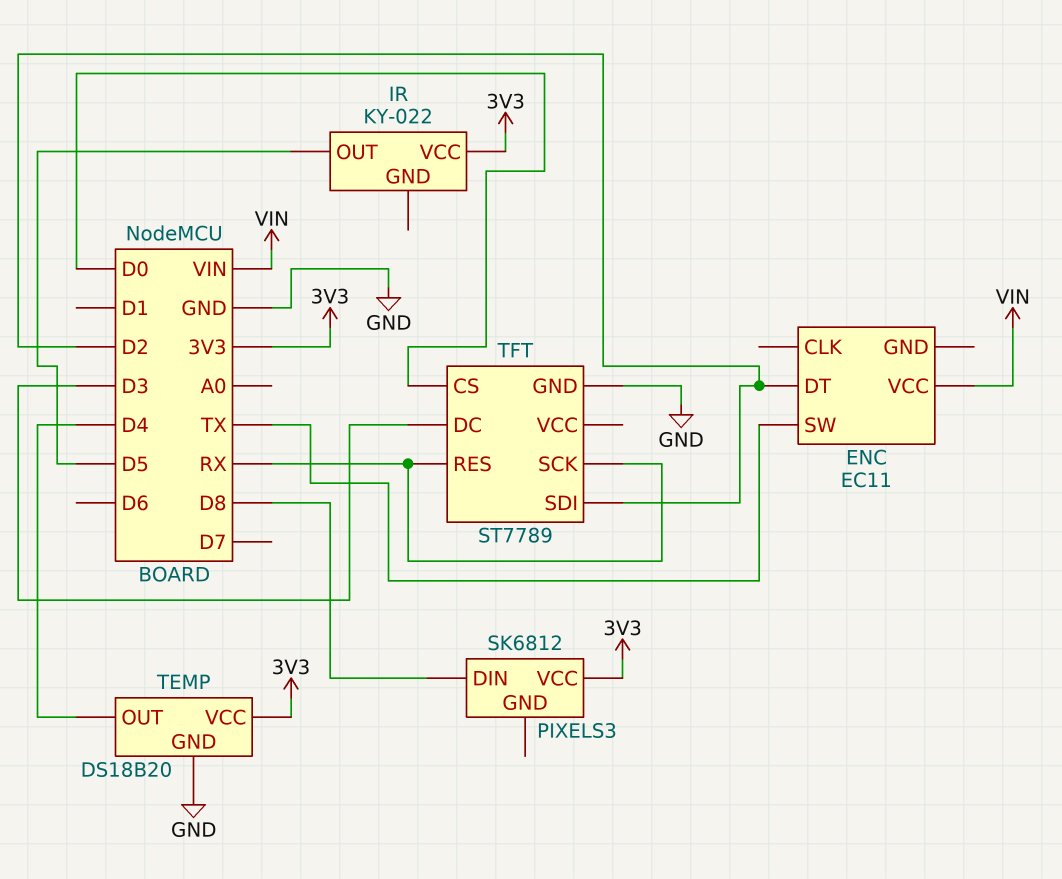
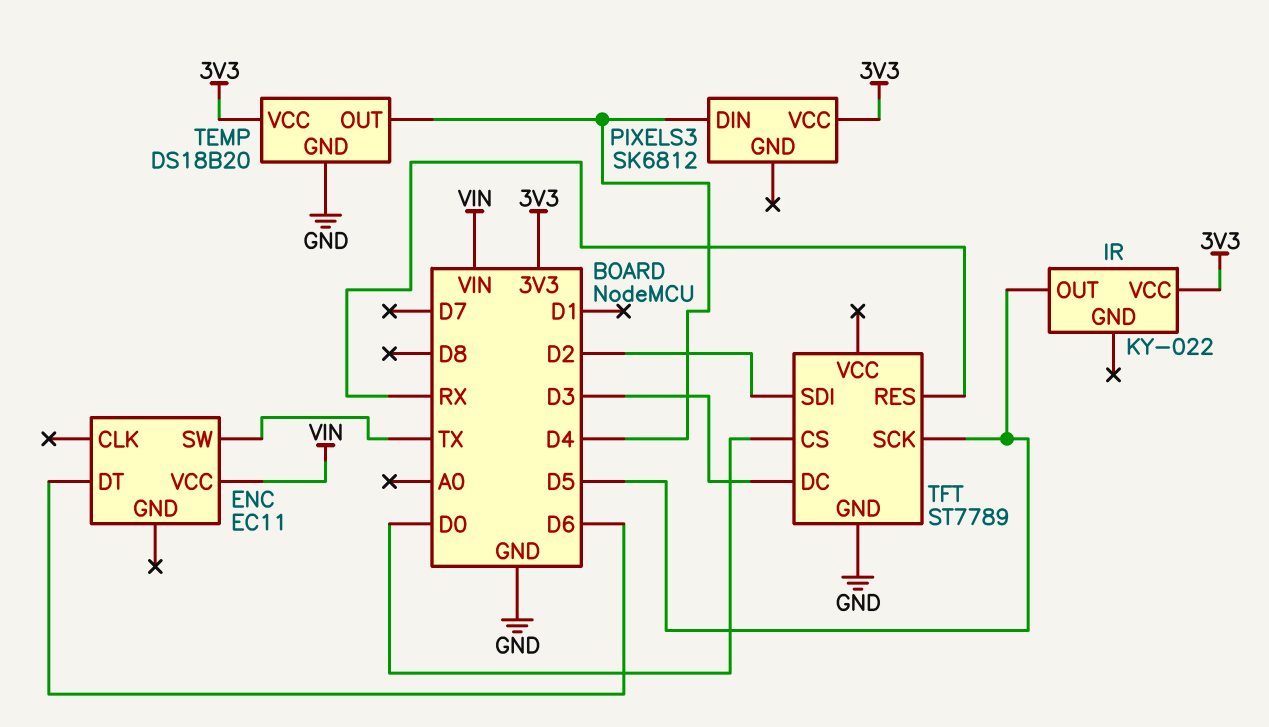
ENC pin DT: D2 -> D6
PIXELS3 pin DIN: D8 -> D4
TFT pin SCK: RX -> D5

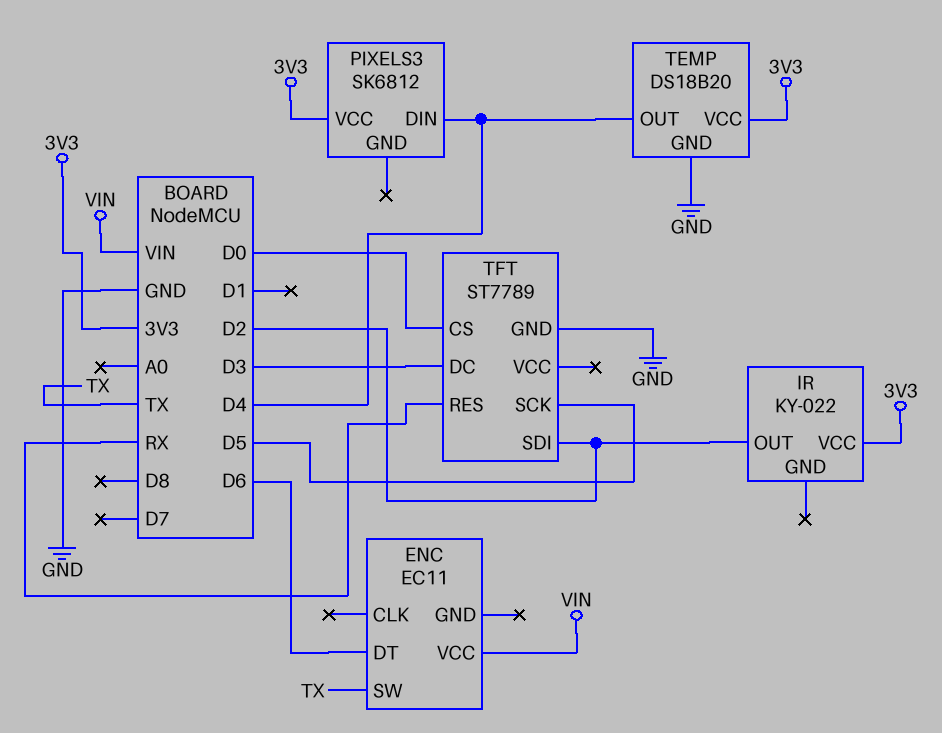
IR pin OUT: D5 -> D2

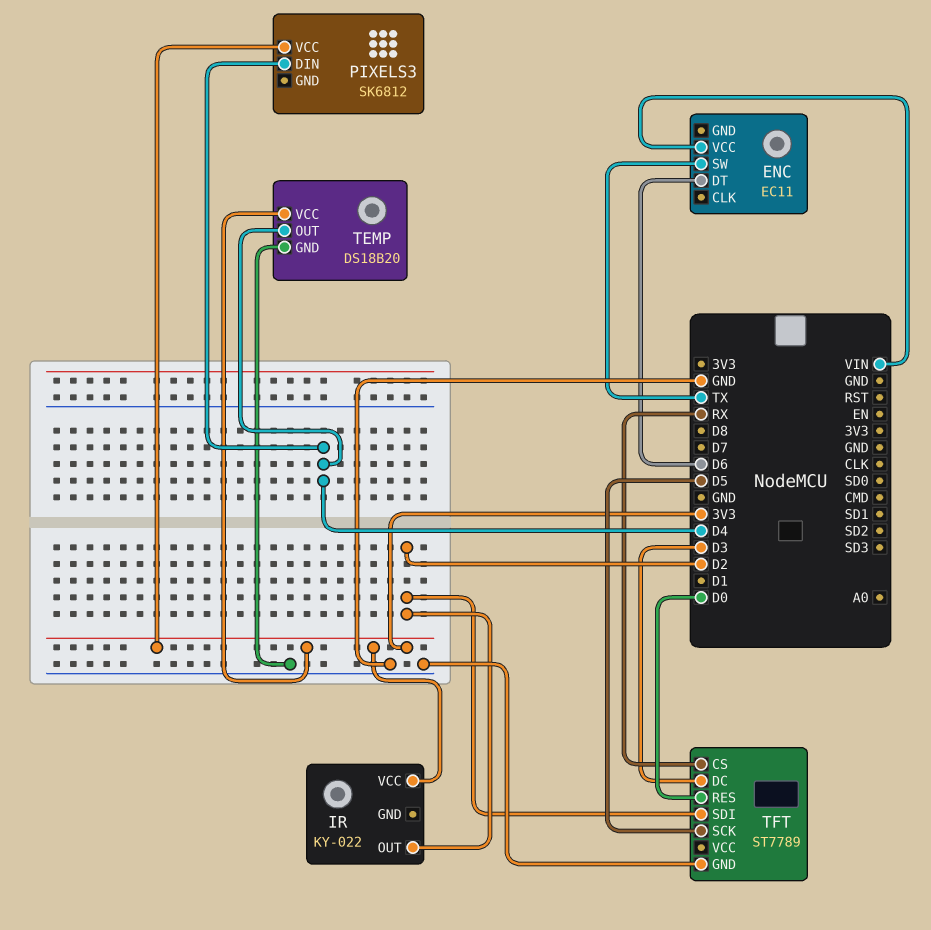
TFT pin CS: D0 -> RX
TFT pin RES: RX -> D0

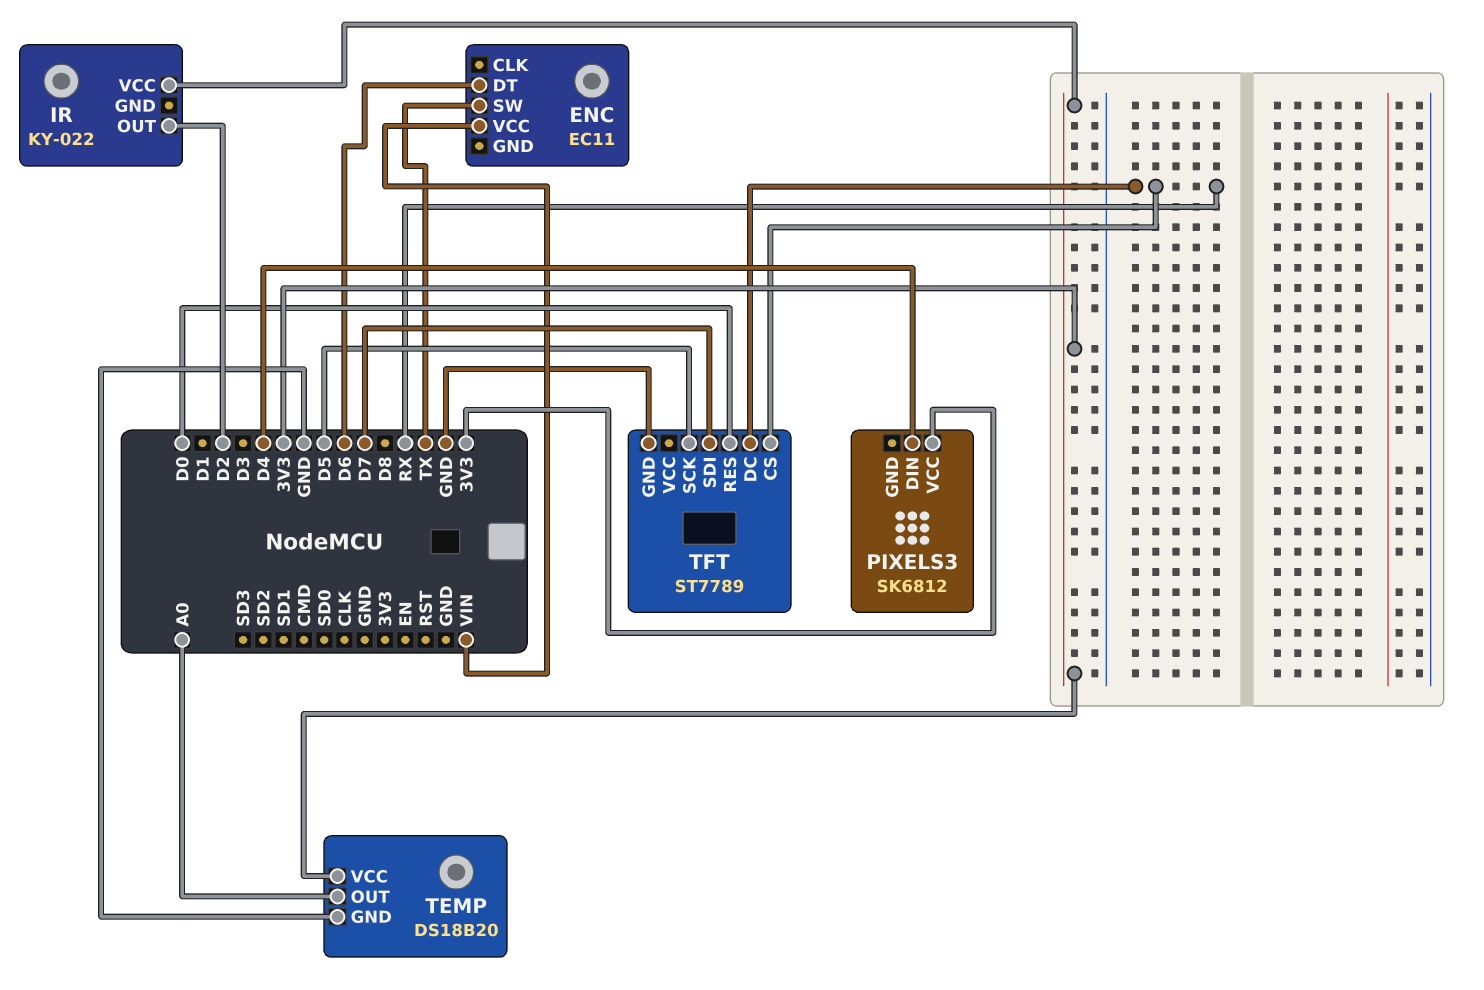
TEMP pin OUT: D4 -> A0
TFT pin DC: D3 -> RX
TFT pin SDI: D2 -> D7

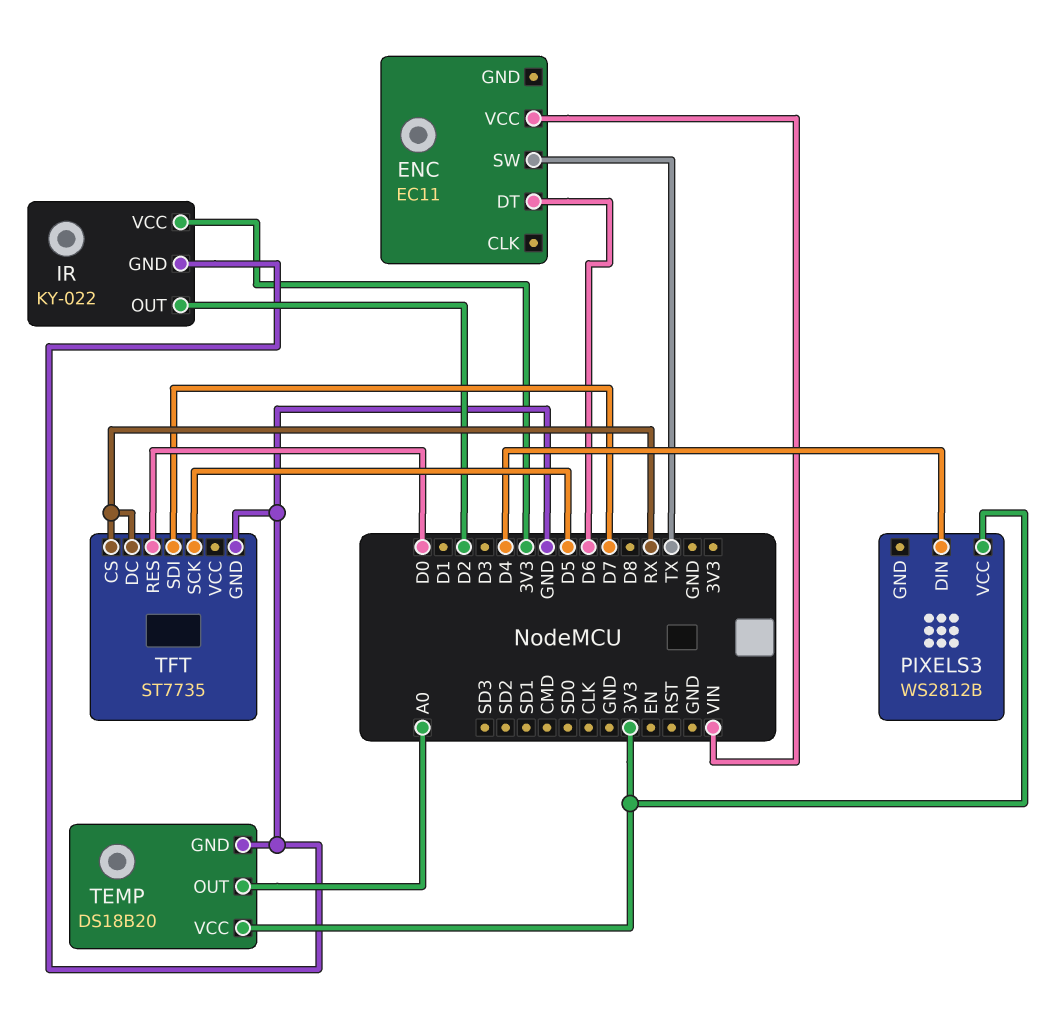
IR pin GND: none -> GND
PIXELS3: SK6812 -> WS2812B
TFT: ST7789 -> ST7735

